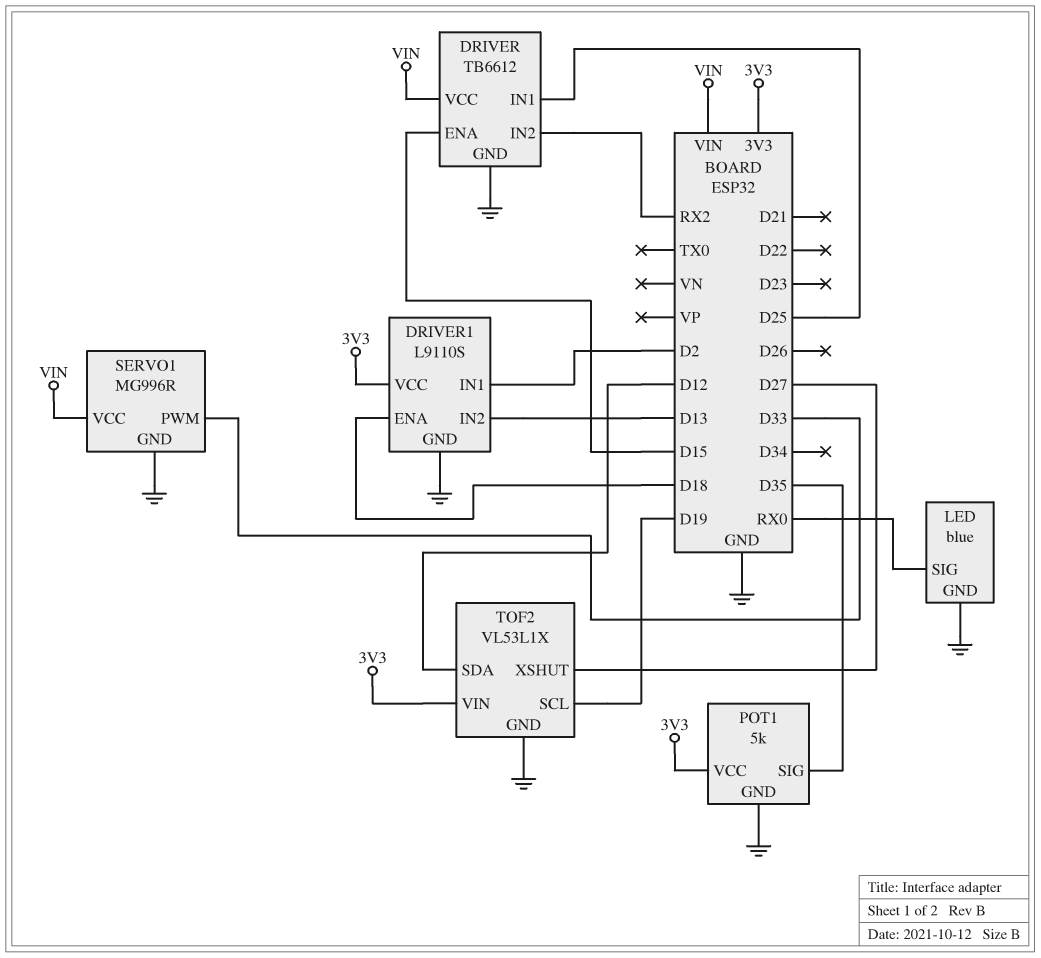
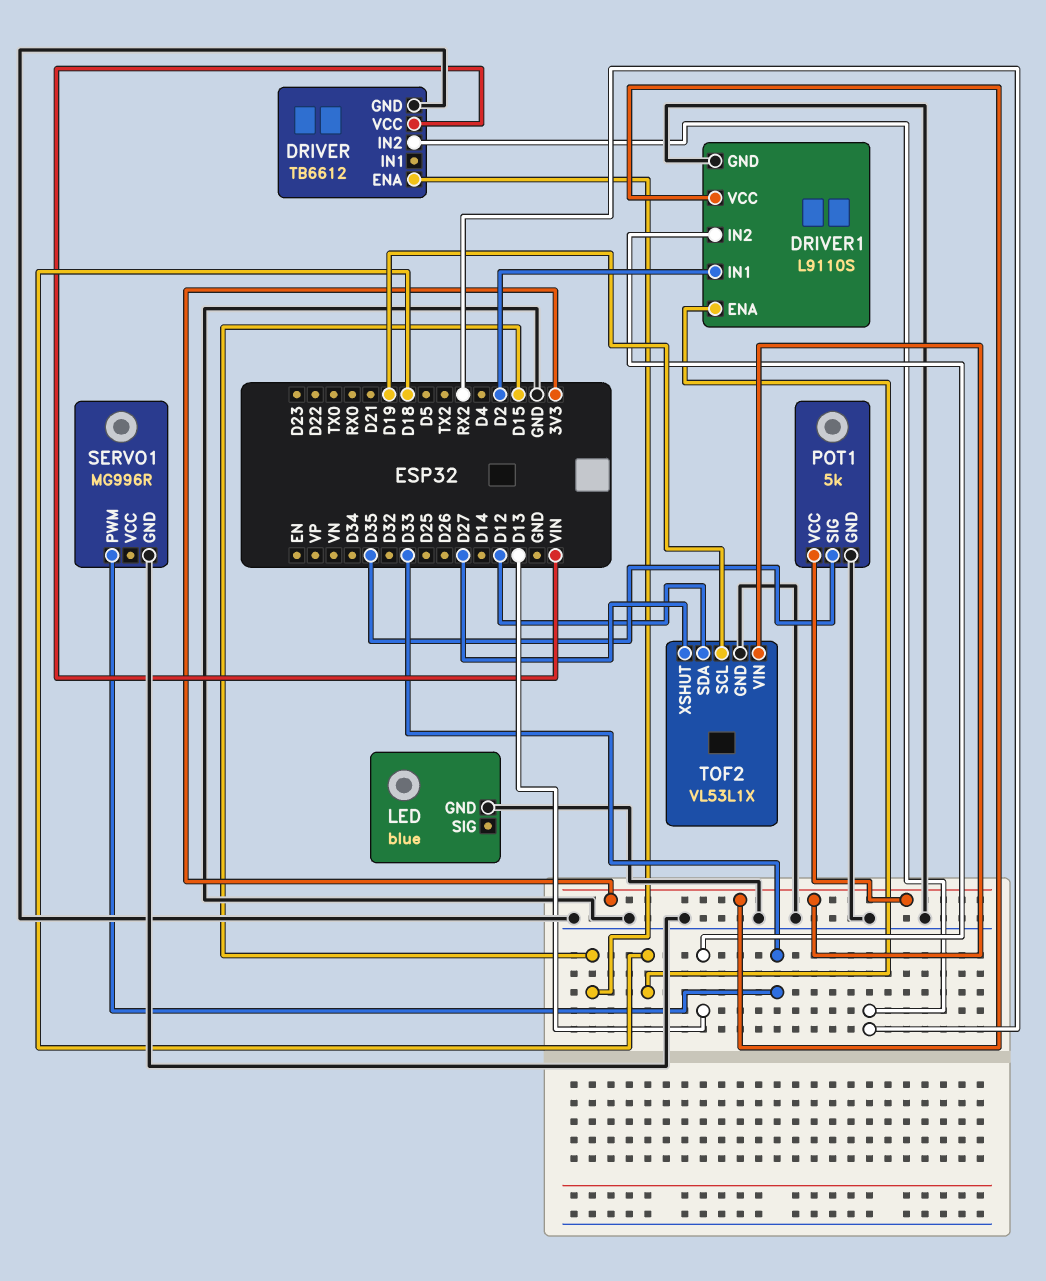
DRIVER pin IN1: D25 -> none
LED pin SIG: RX0 -> none
SERVO1 pin VCC: VIN -> none

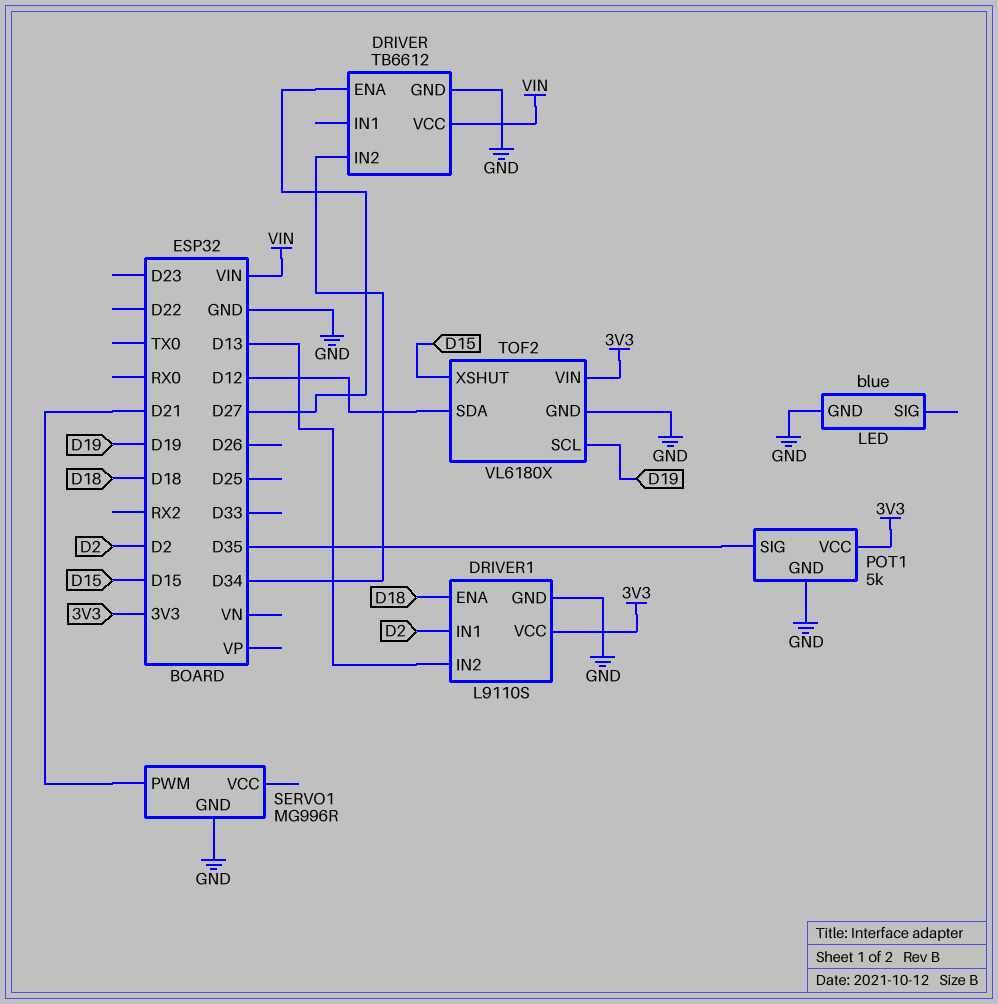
DRIVER pin ENA: D15 -> D27
DRIVER pin IN2: RX2 -> D34
SERVO1 pin PWM: D33 -> D21
TOF2: VL53L1X -> VL6180X
TOF2 pin XSHUT: D27 -> D15

